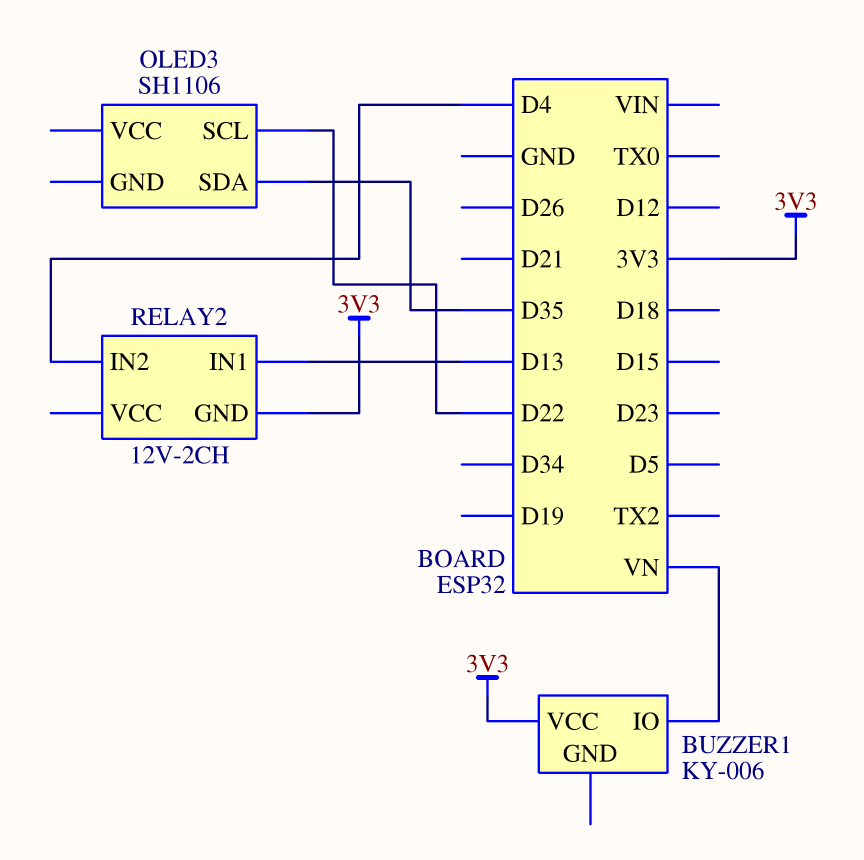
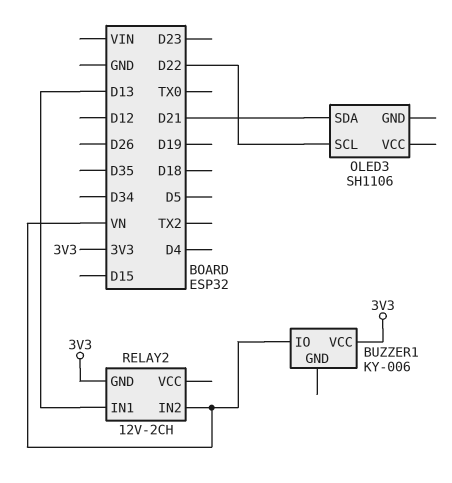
OLED3 pin SDA: D35 -> D21
RELAY2 pin IN2: D4 -> VN

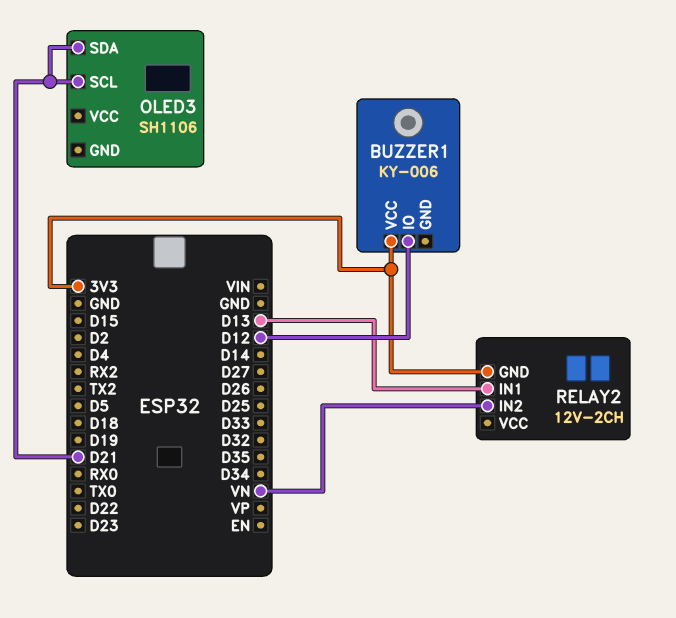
BUZZER1 pin IO: VN -> D12
OLED3 pin SCL: D22 -> D21

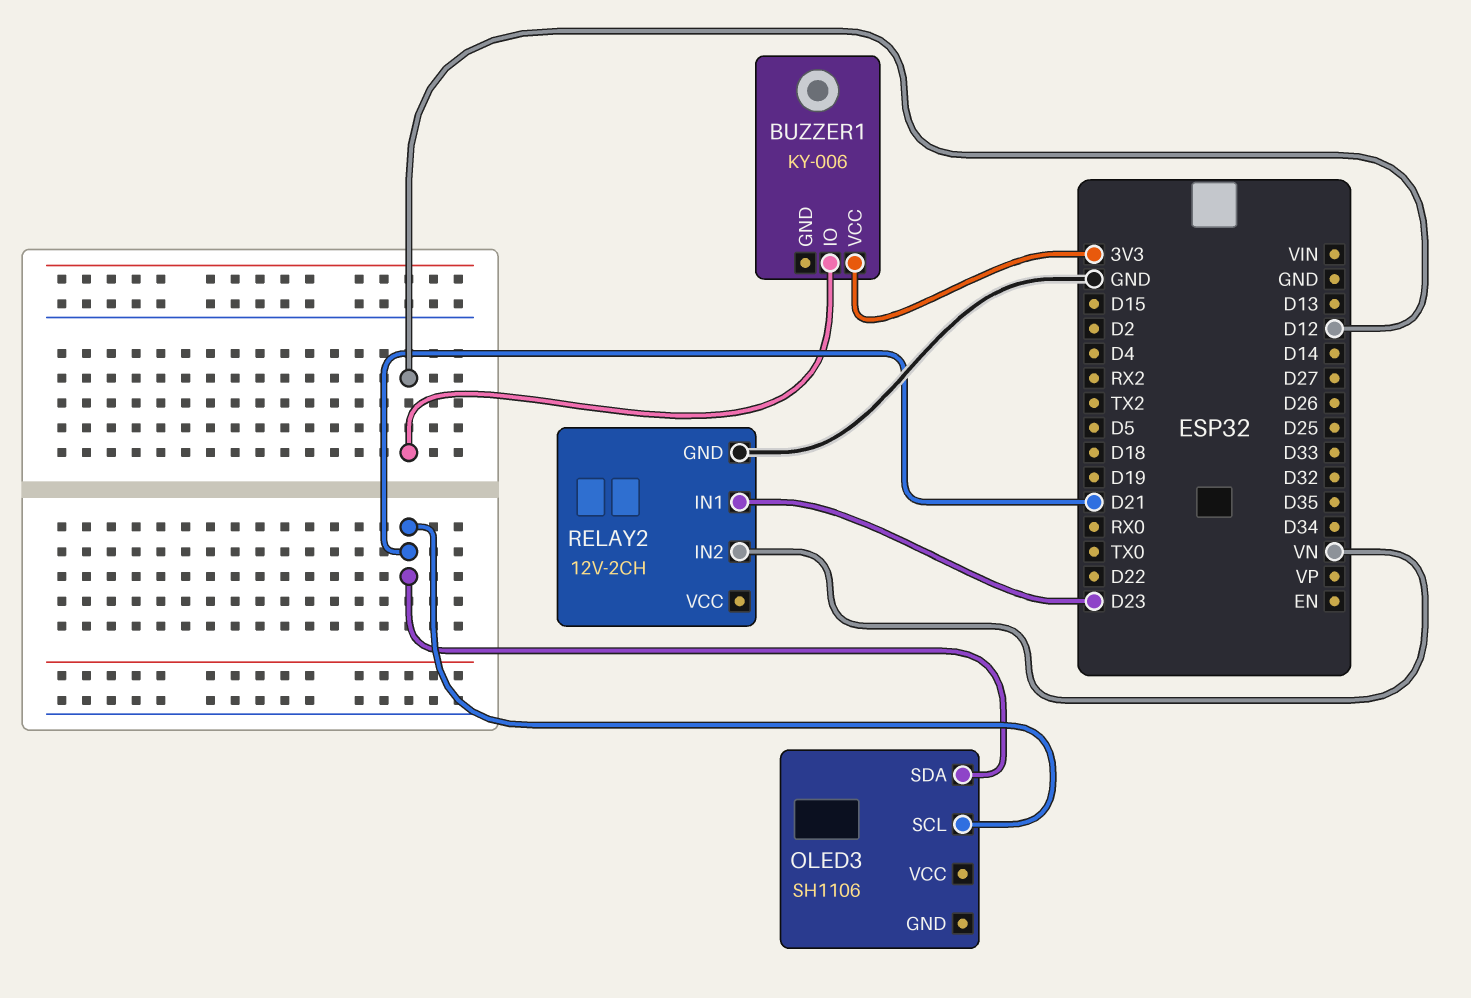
RELAY2 pin GND: 3V3 -> GND
RELAY2 pin IN1: D13 -> D23

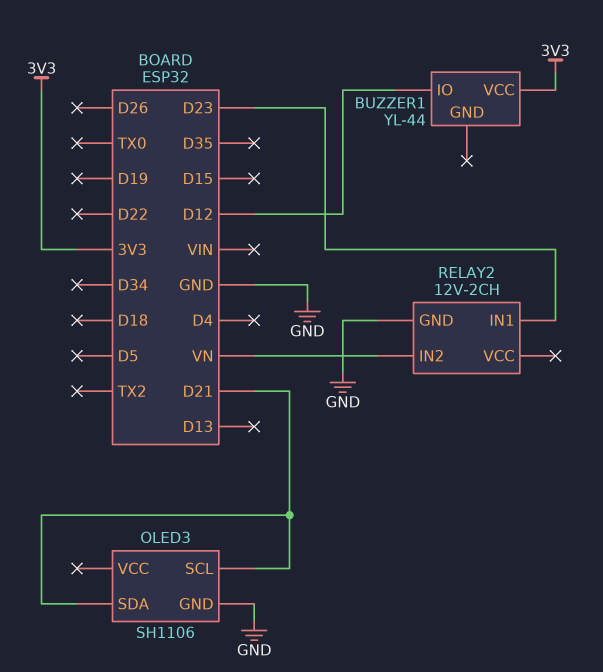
BUZZER1: KY-006 -> YL-44
OLED3 pin GND: none -> GND

